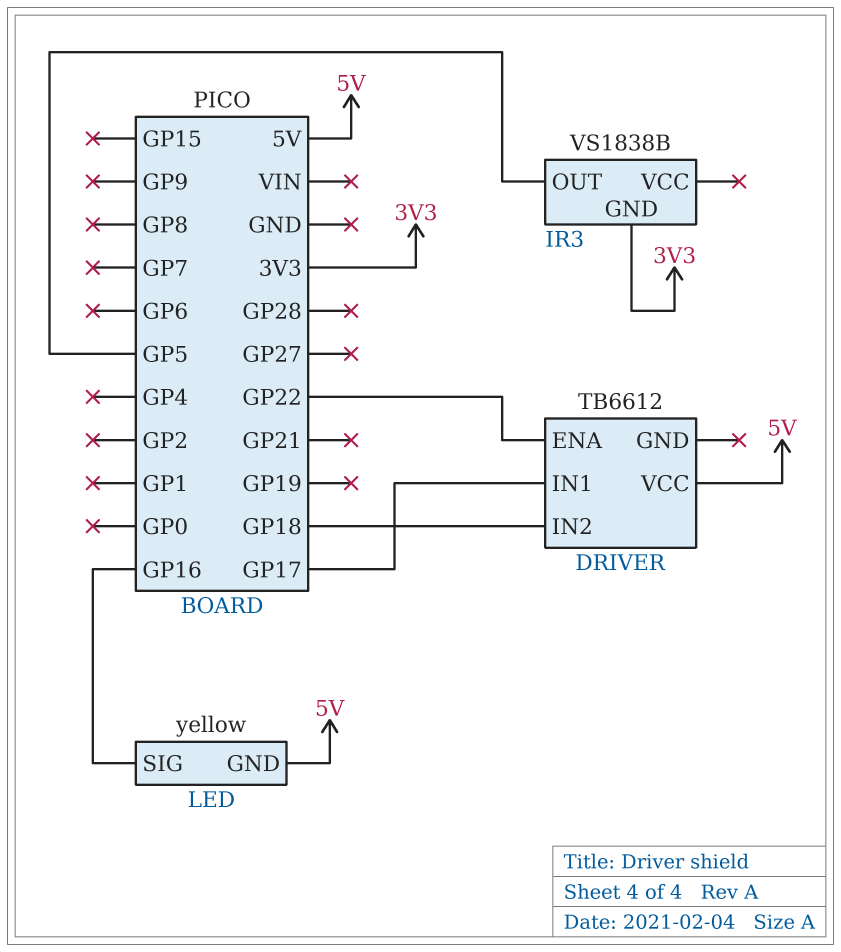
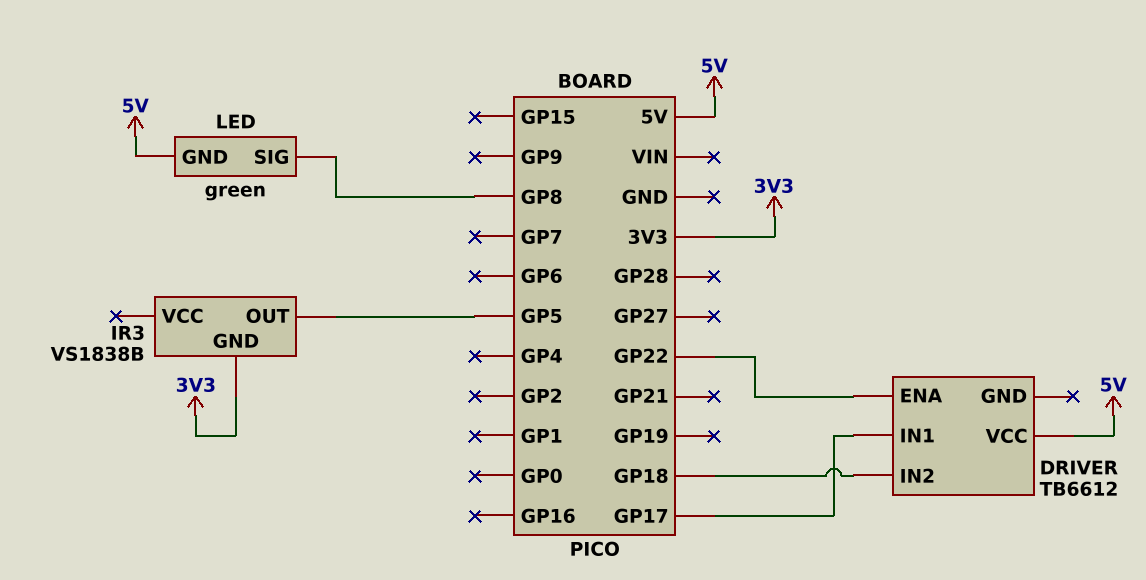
LED: yellow -> green
LED pin SIG: GP16 -> GP8

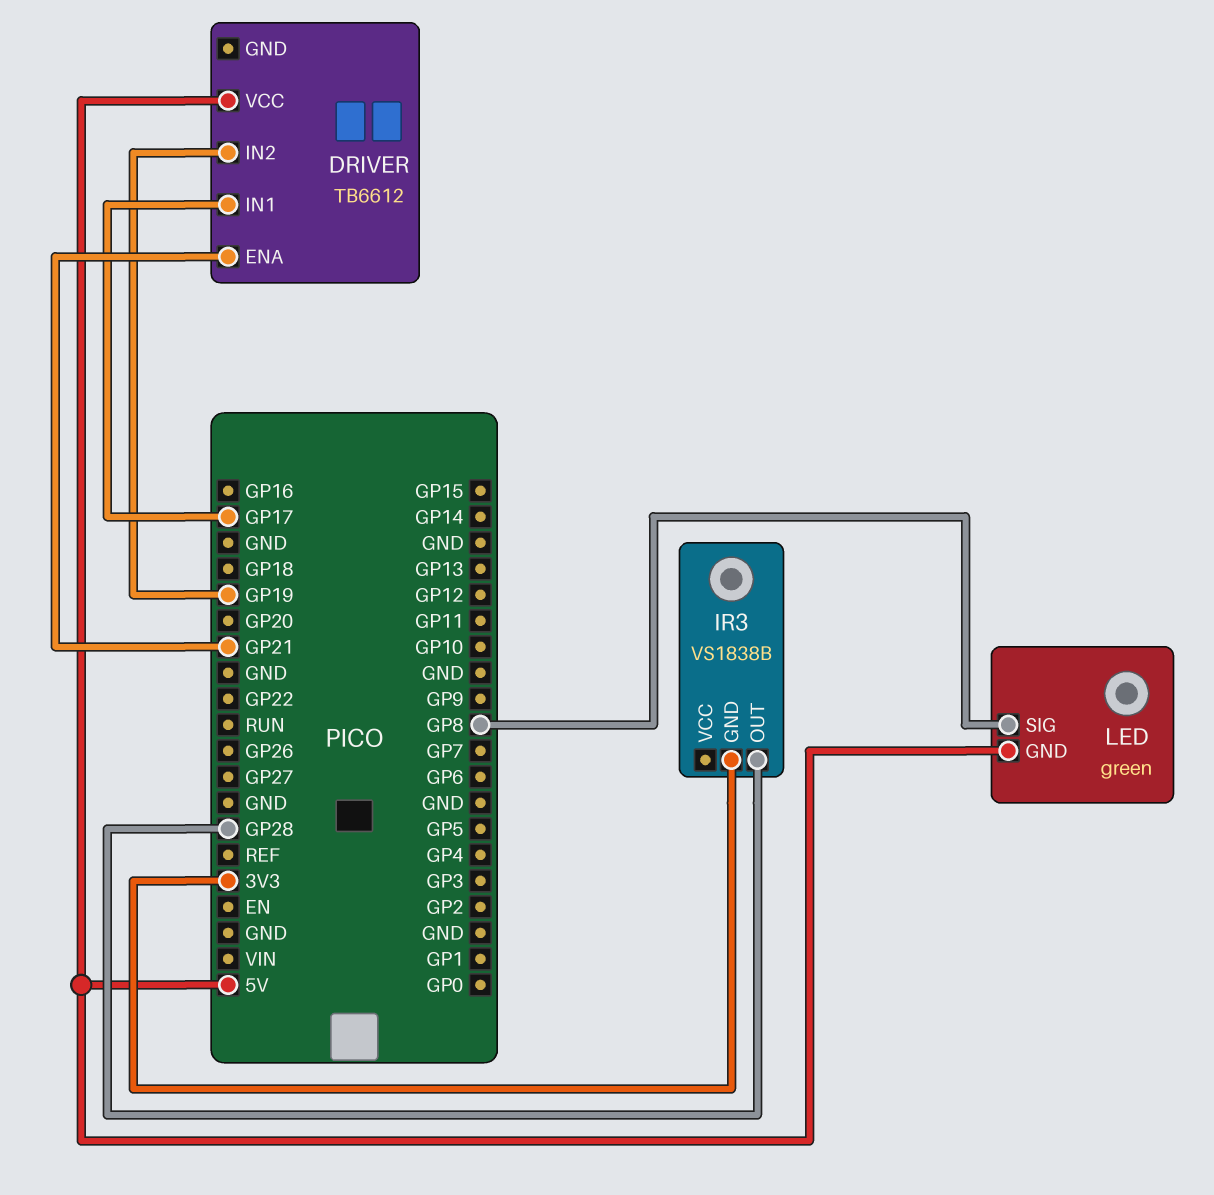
DRIVER pin ENA: GP22 -> GP21
DRIVER pin IN2: GP18 -> GP19
IR3 pin OUT: GP5 -> GP28

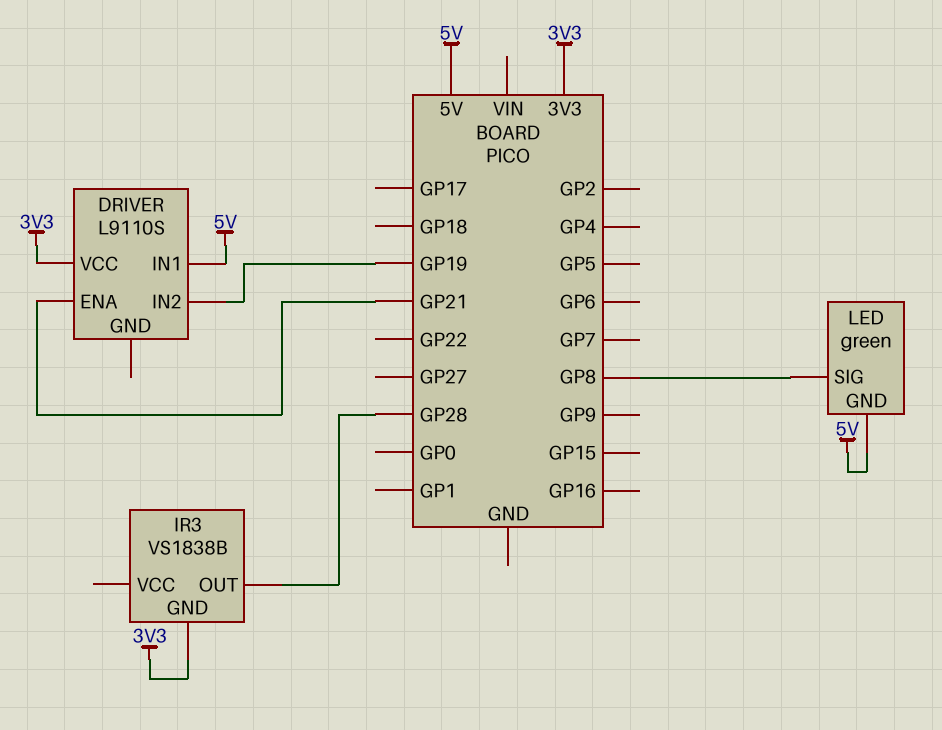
DRIVER: TB6612 -> L9110S
DRIVER pin IN1: GP17 -> 5V
DRIVER pin VCC: 5V -> 3V3

